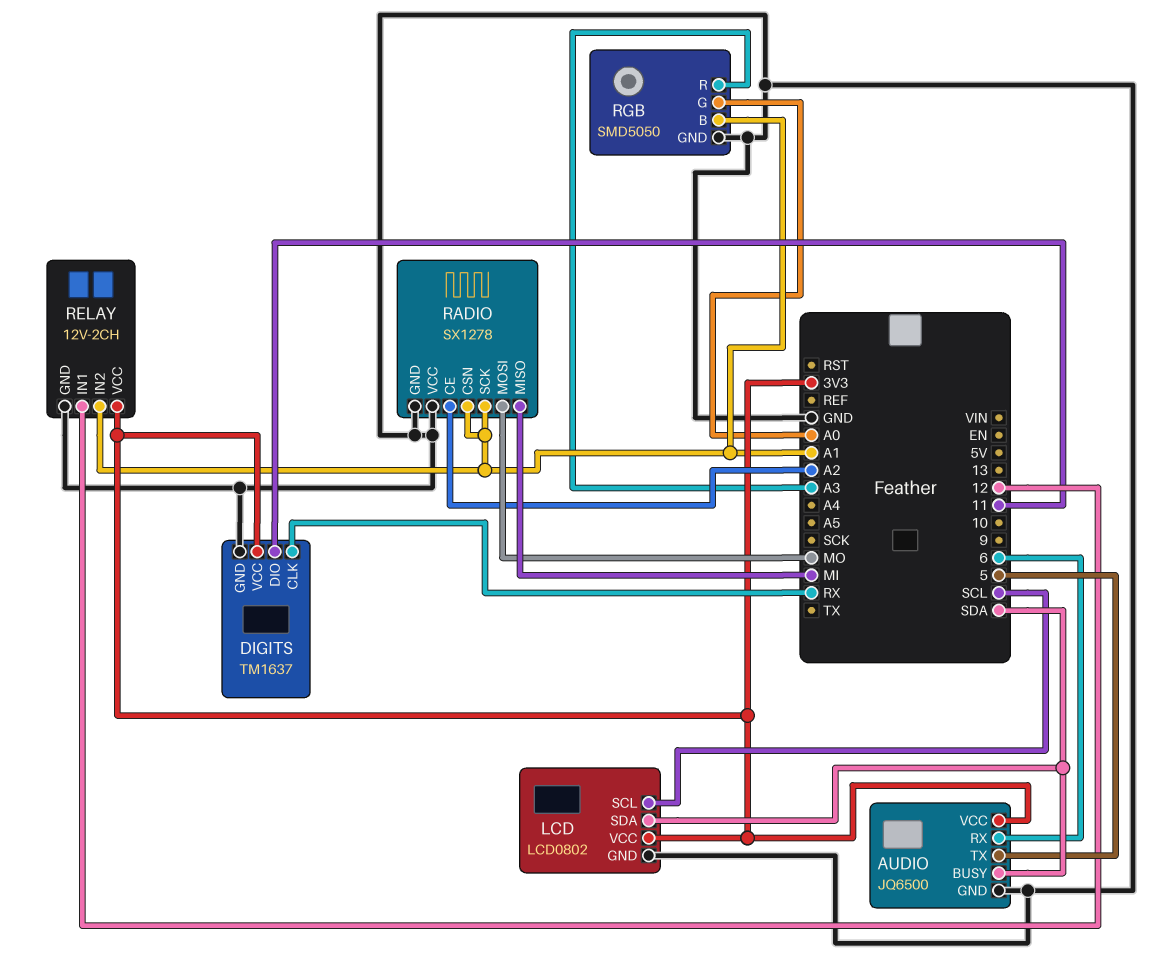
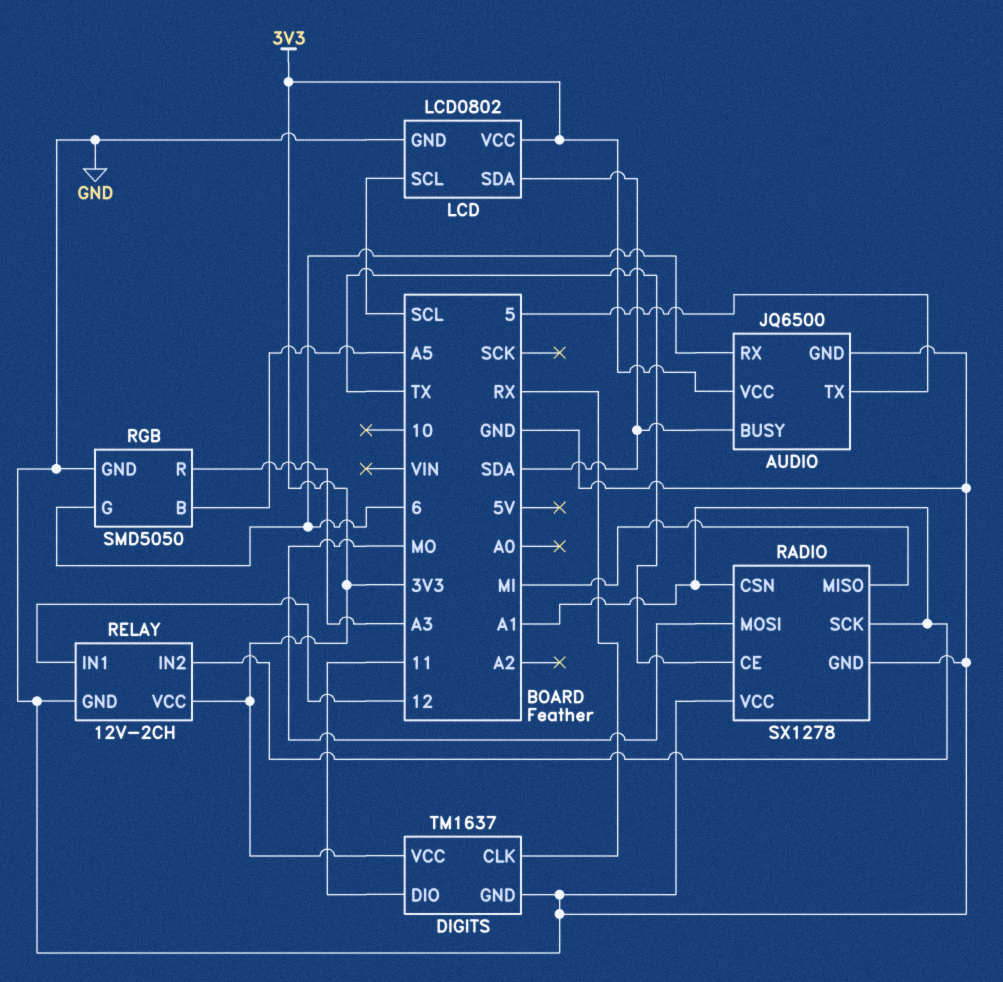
RADIO pin CE: A2 -> TX
RGB pin B: A1 -> A5
RGB pin G: A0 -> 6

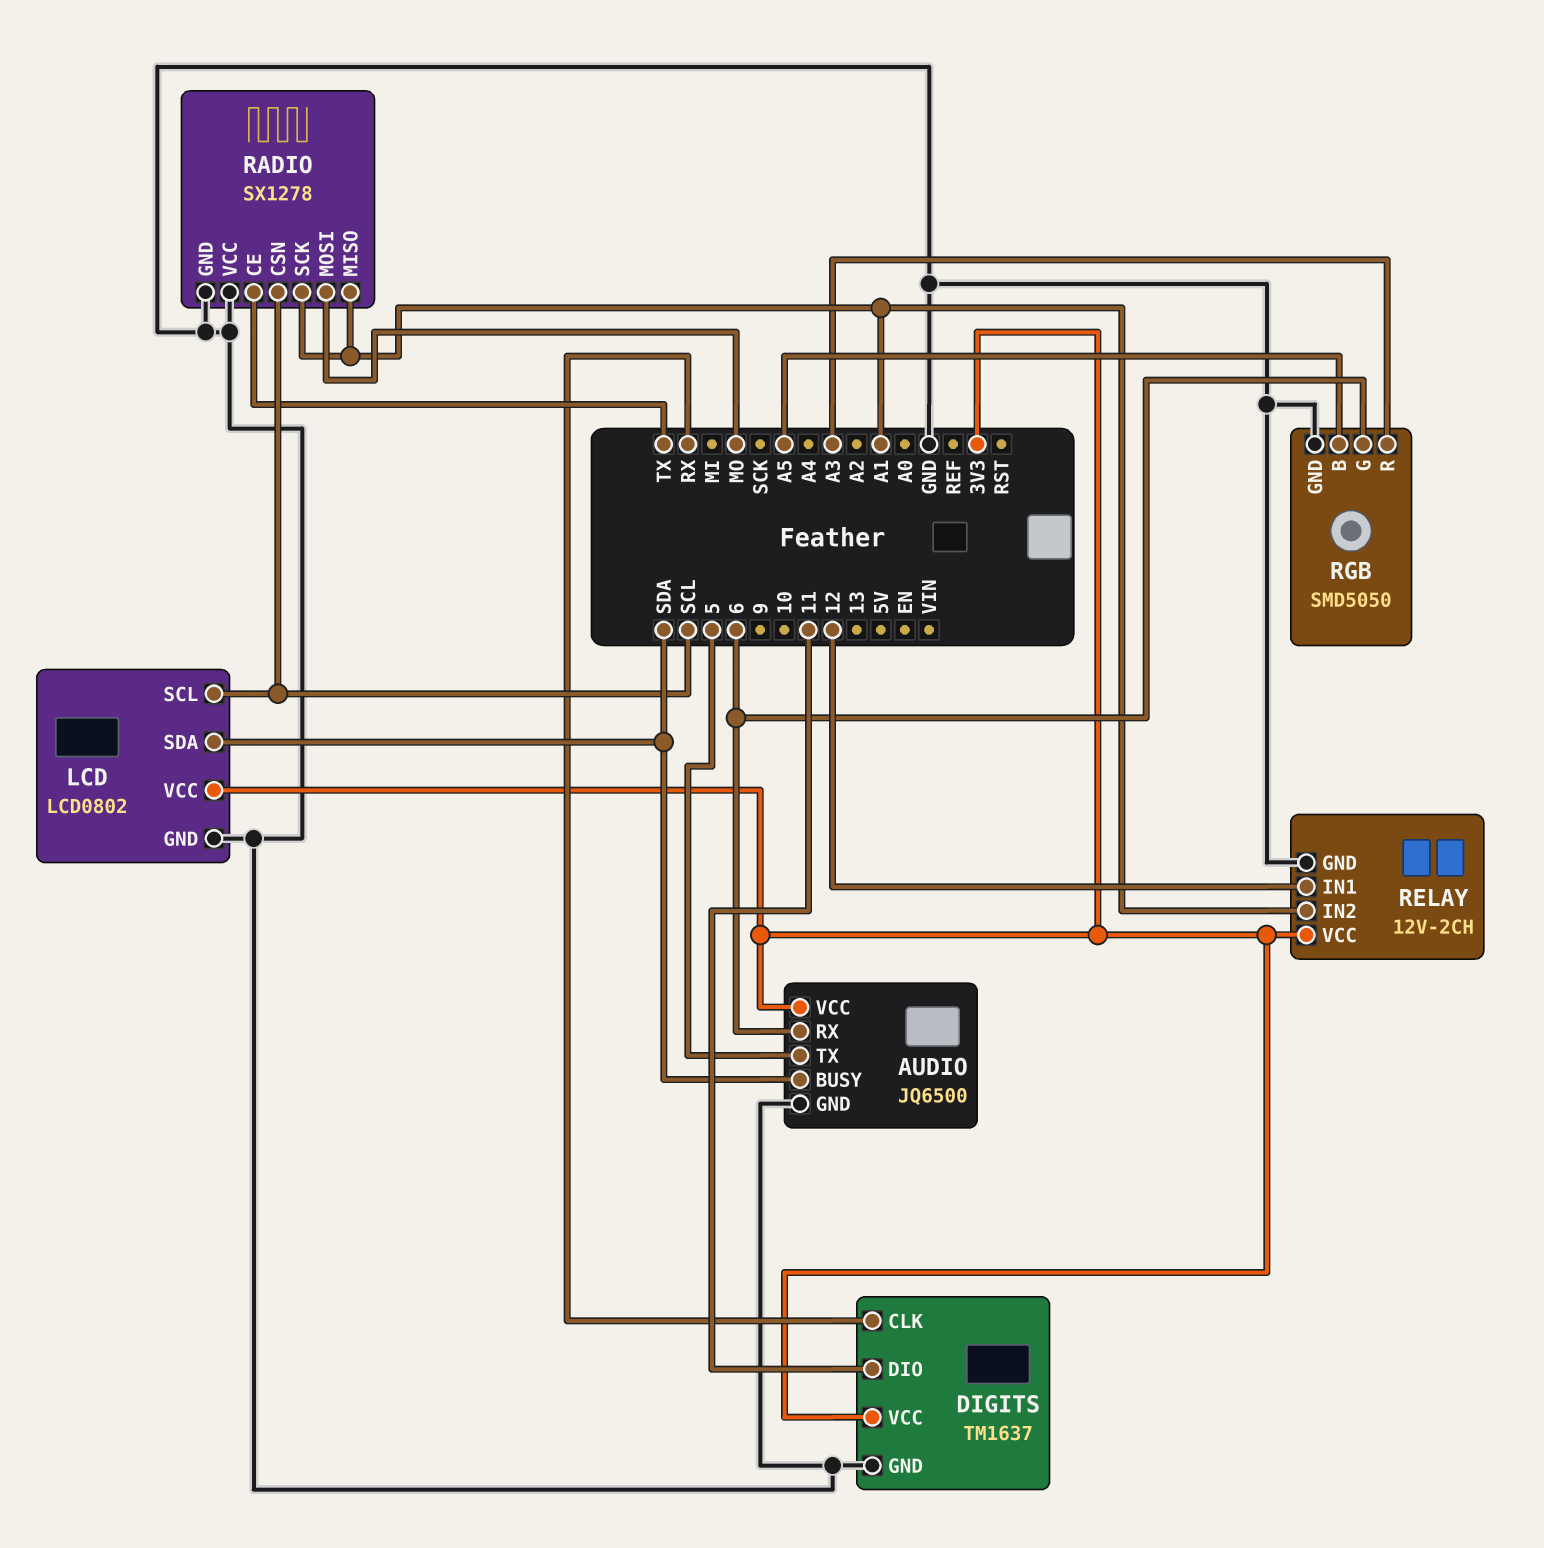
RADIO pin CSN: A1 -> SCL
RADIO pin MISO: MI -> A1

